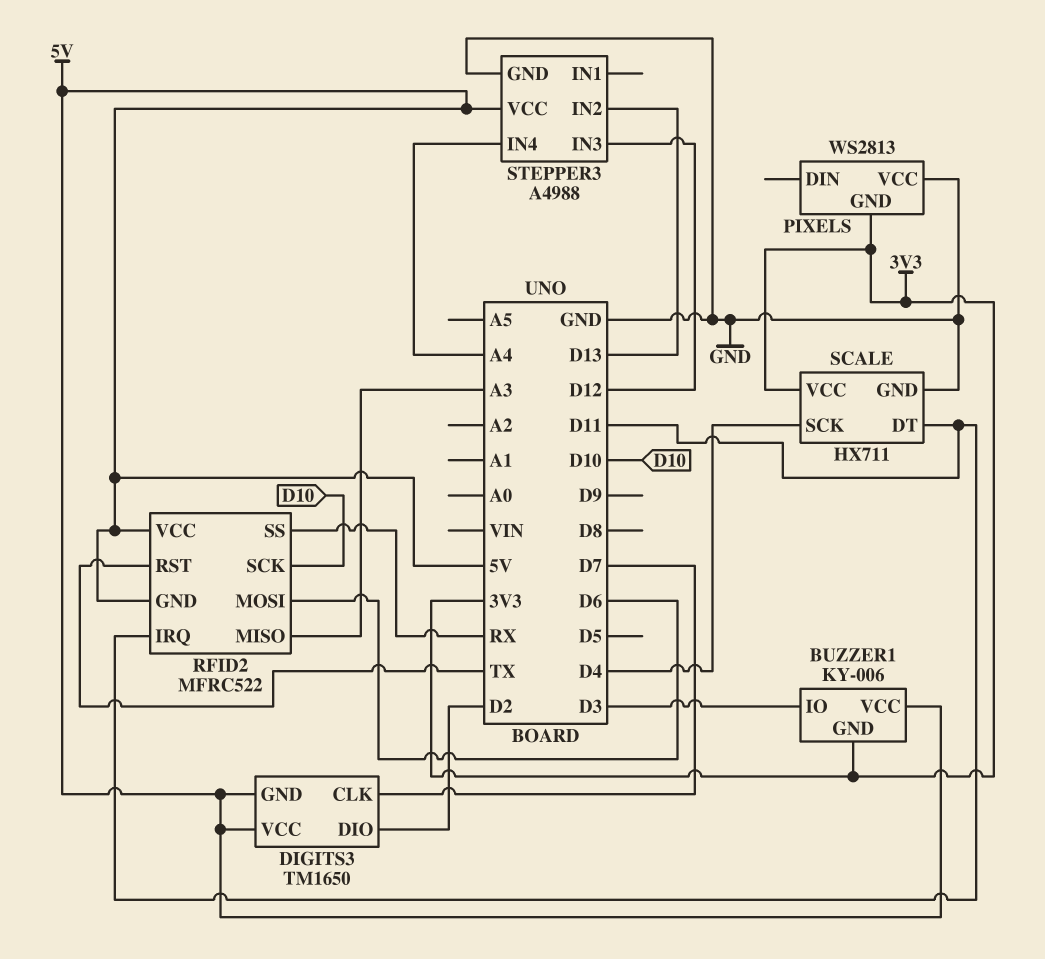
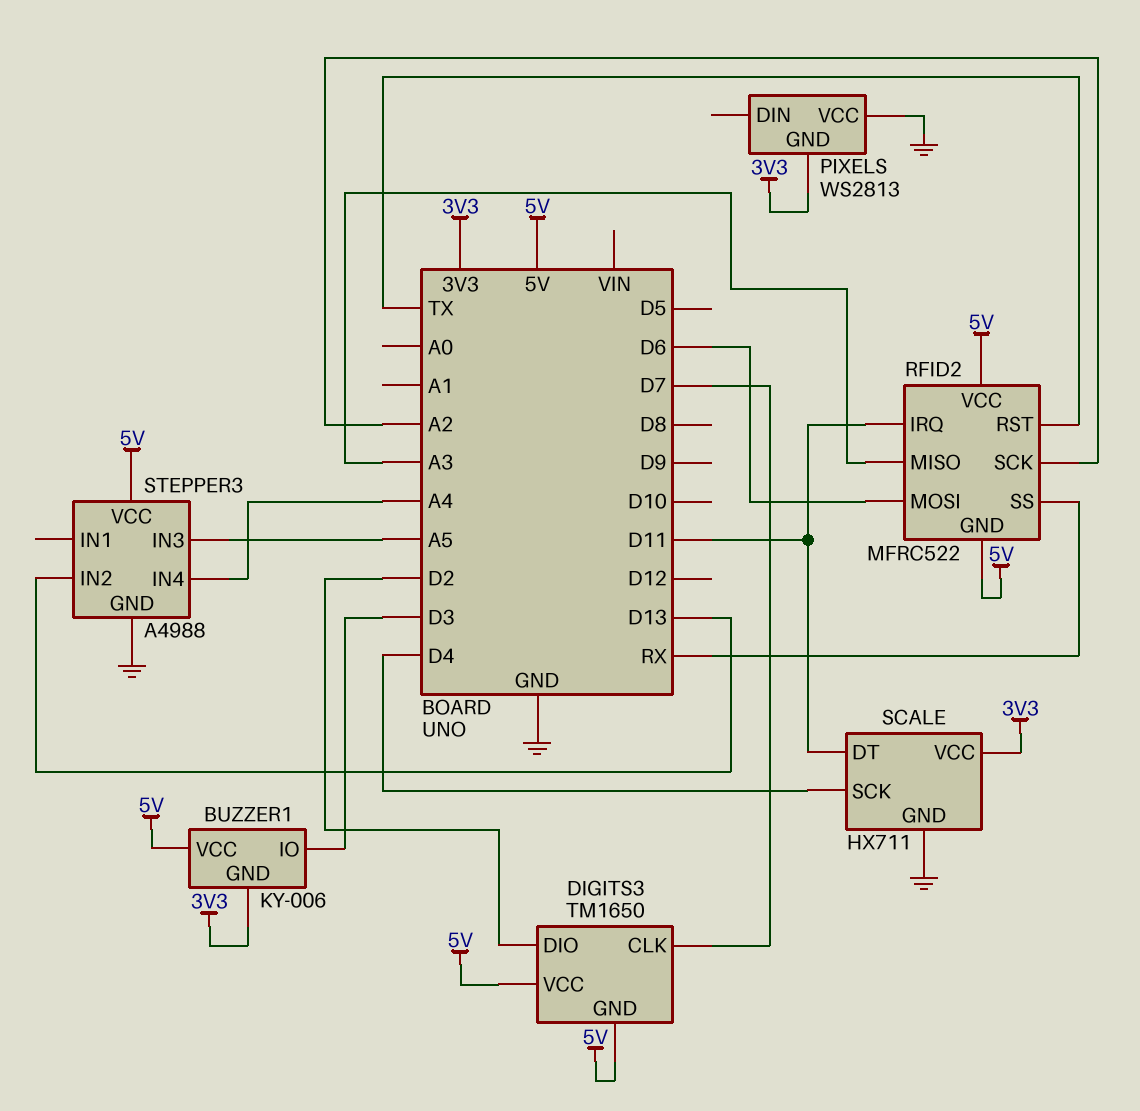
RFID2 pin SCK: D10 -> A2
STEPPER3 pin IN3: D12 -> A5

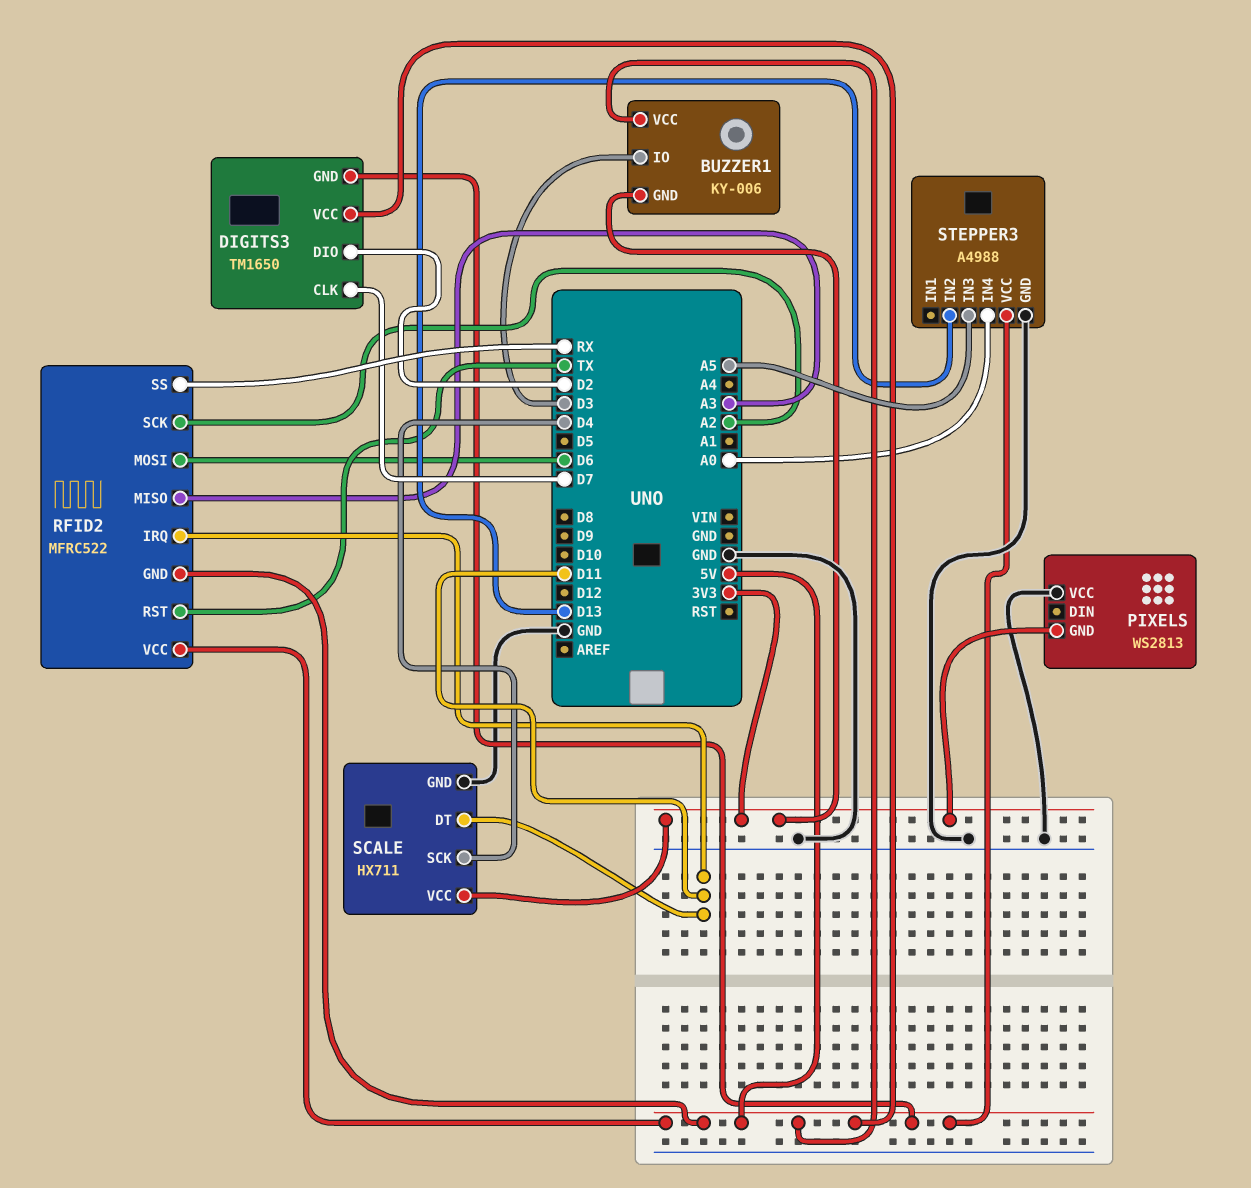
STEPPER3 pin IN4: A4 -> A0

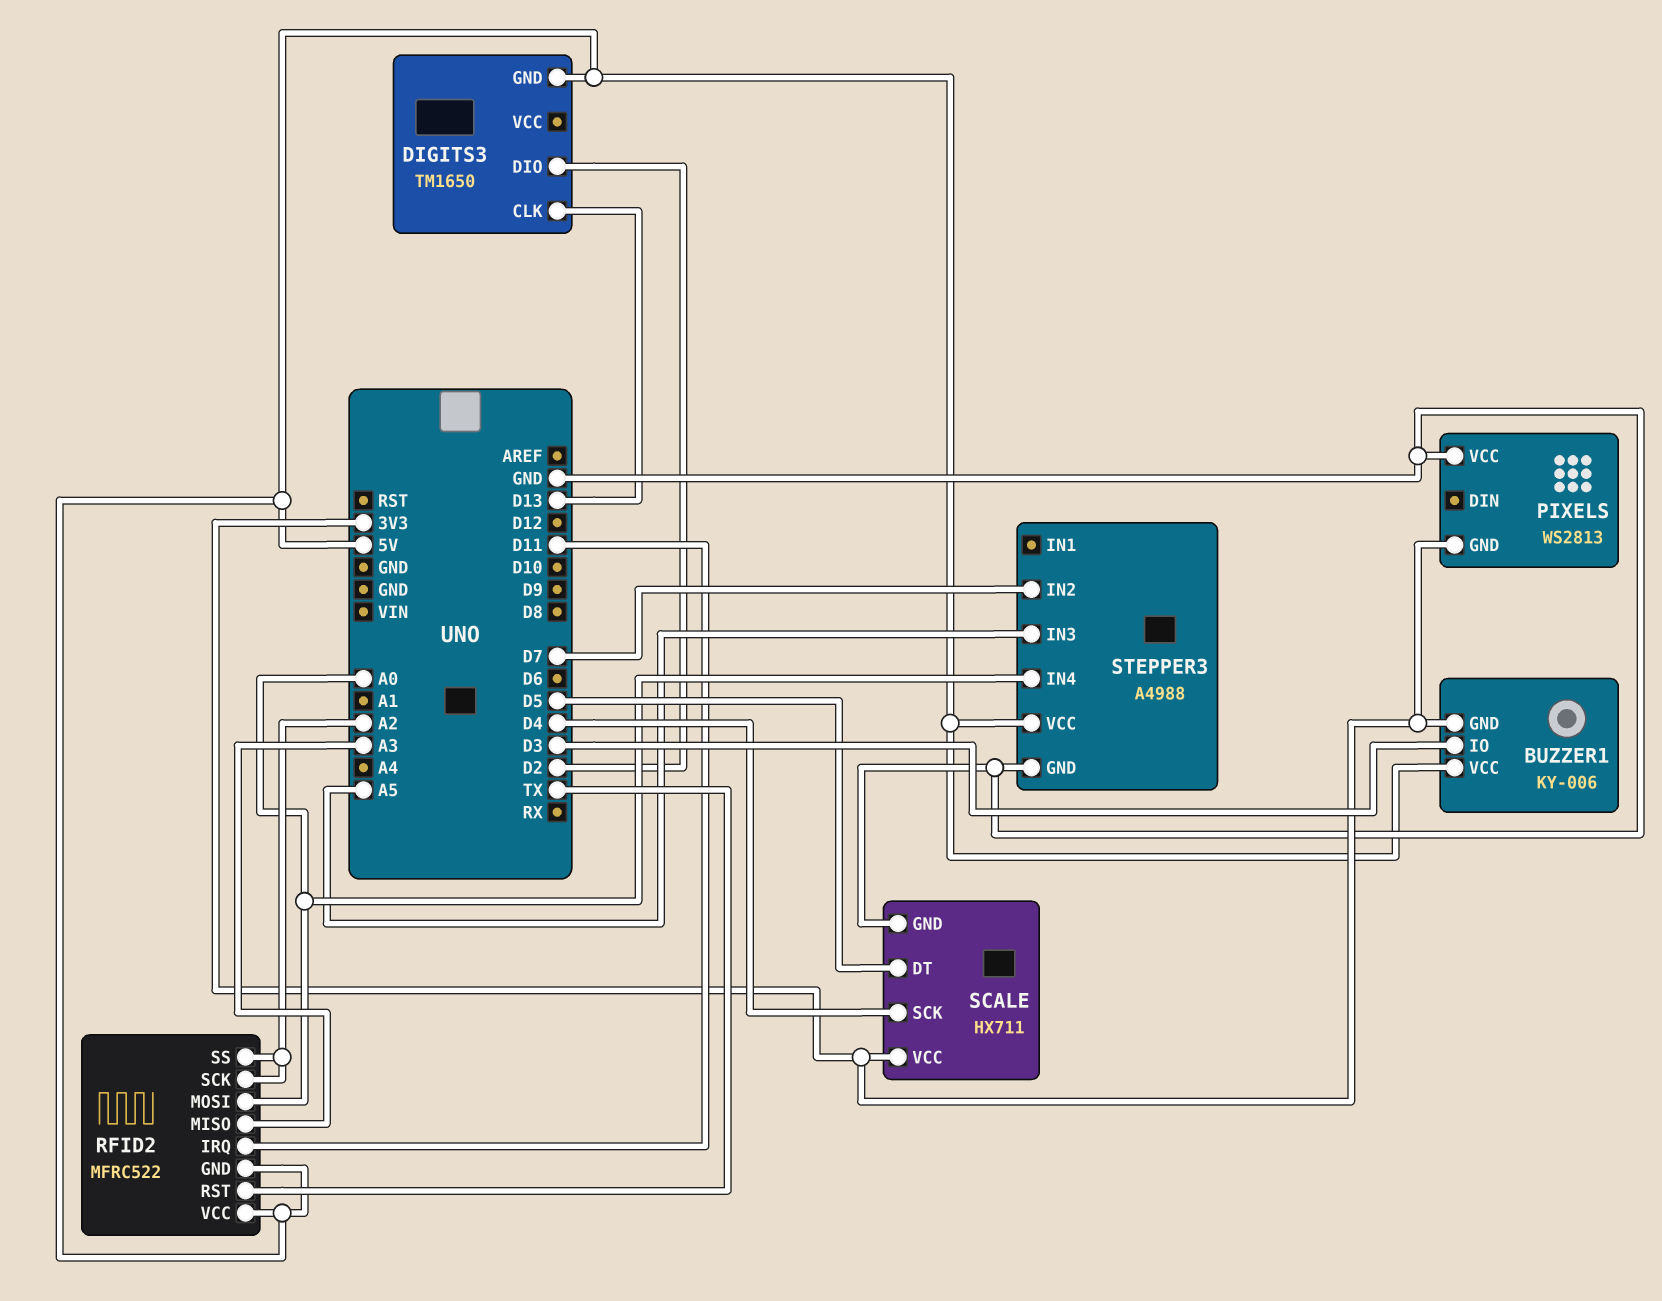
DIGITS3 pin CLK: D7 -> D13
DIGITS3 pin VCC: 5V -> none
RFID2 pin MOSI: D6 -> A0
RFID2 pin SS: RX -> A2
SCALE pin DT: D11 -> D5
STEPPER3 pin IN2: D13 -> D7

